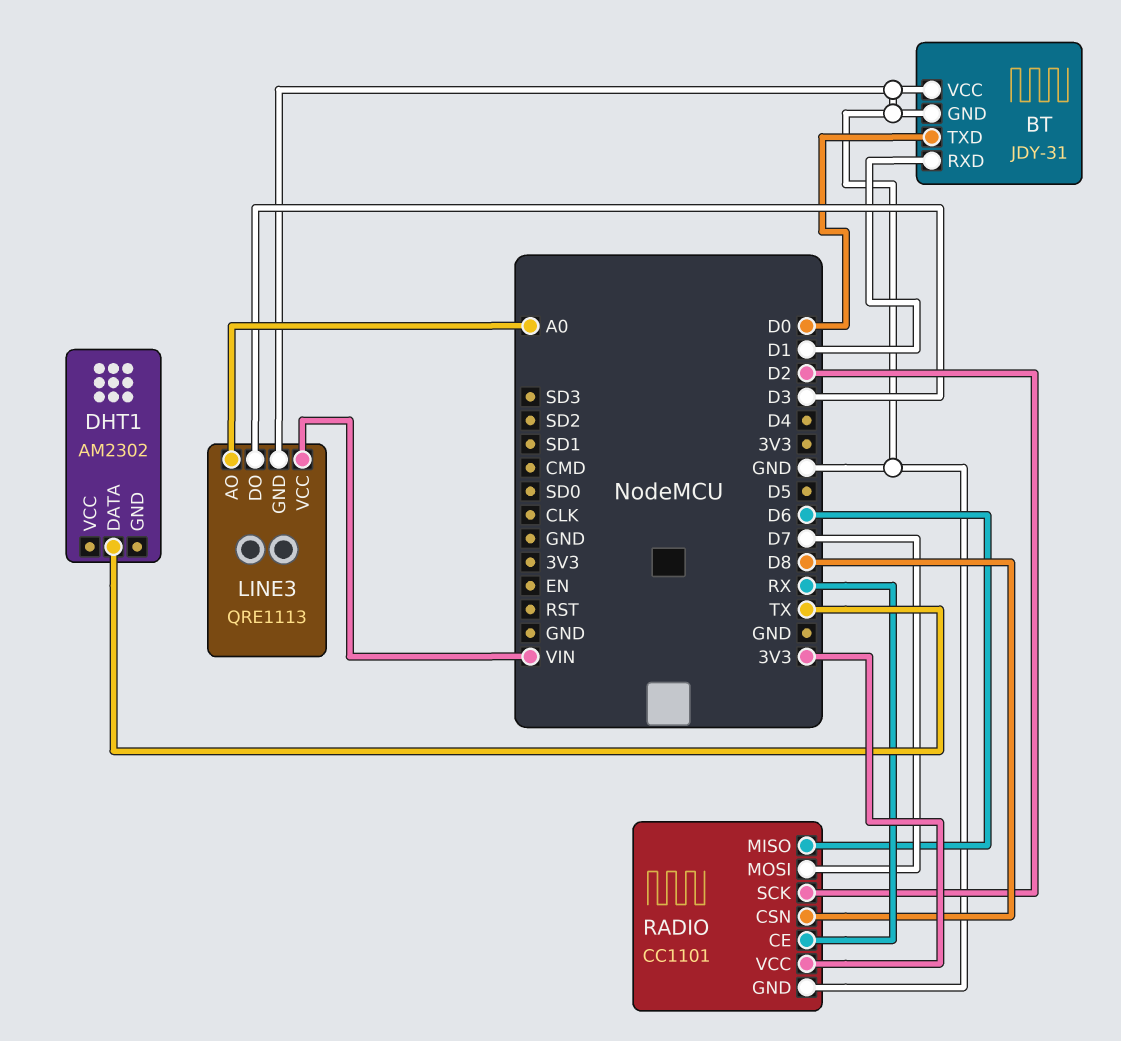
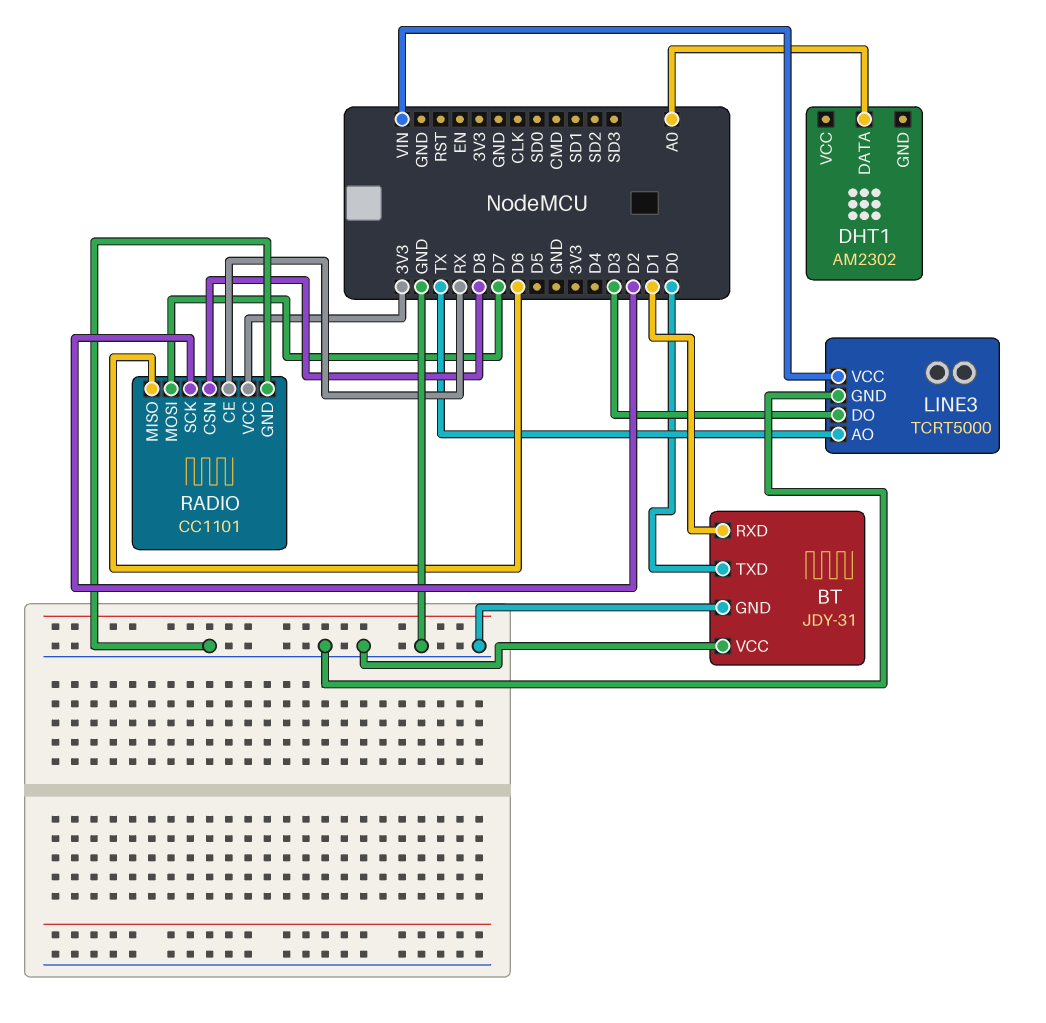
DHT1 pin DATA: TX -> A0
LINE3: QRE1113 -> TCRT5000
LINE3 pin AO: A0 -> TX

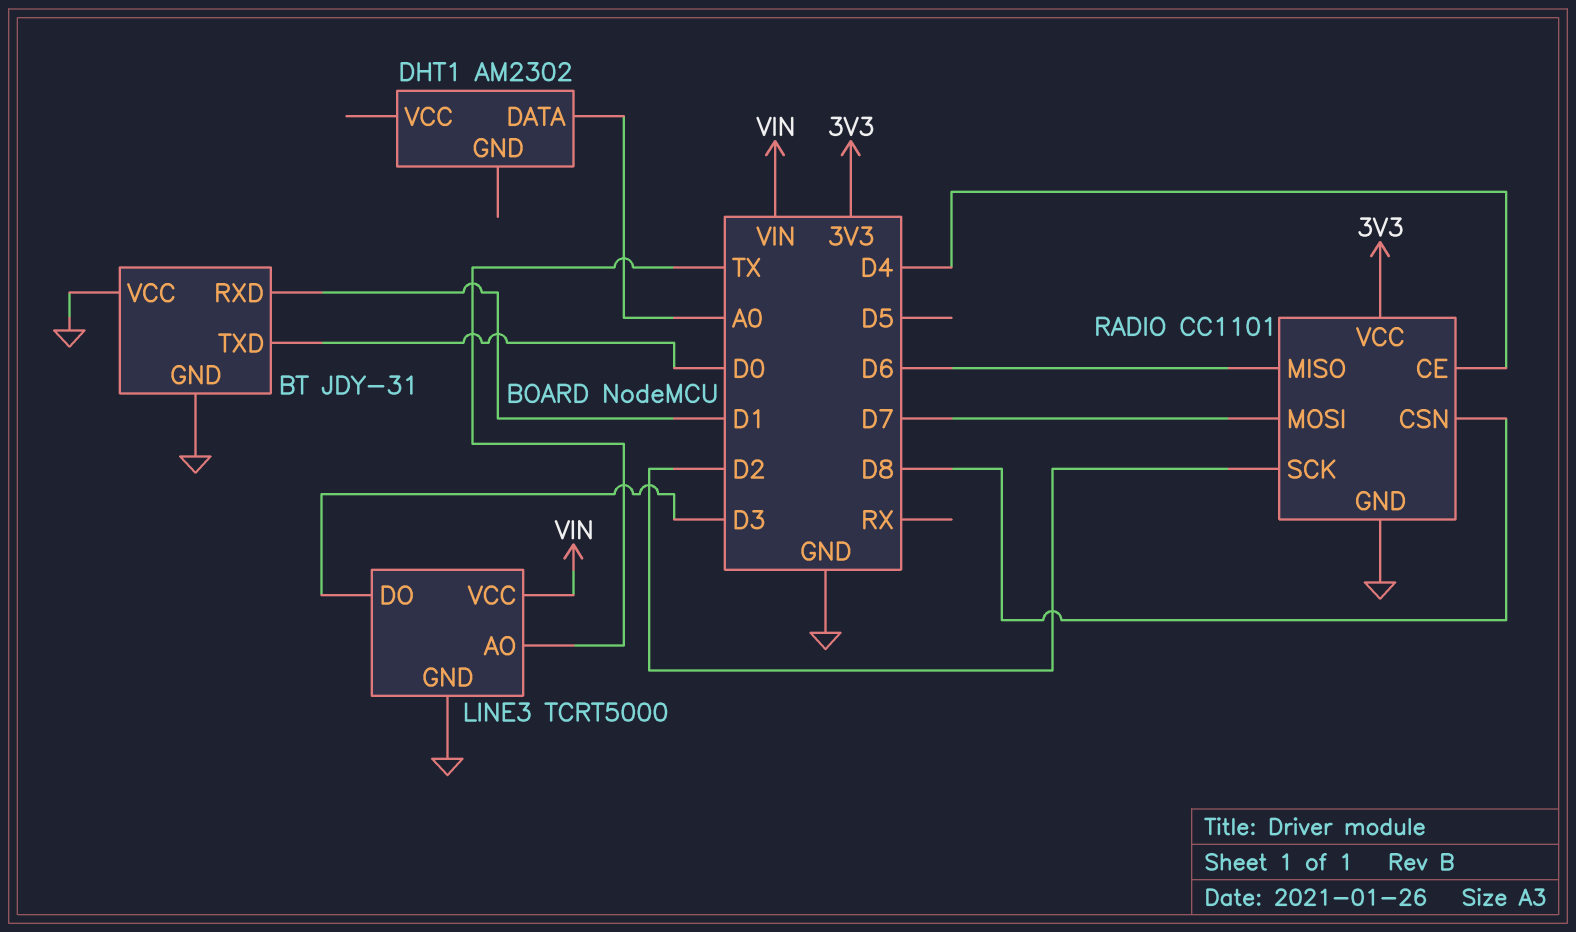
RADIO pin CE: RX -> D4

